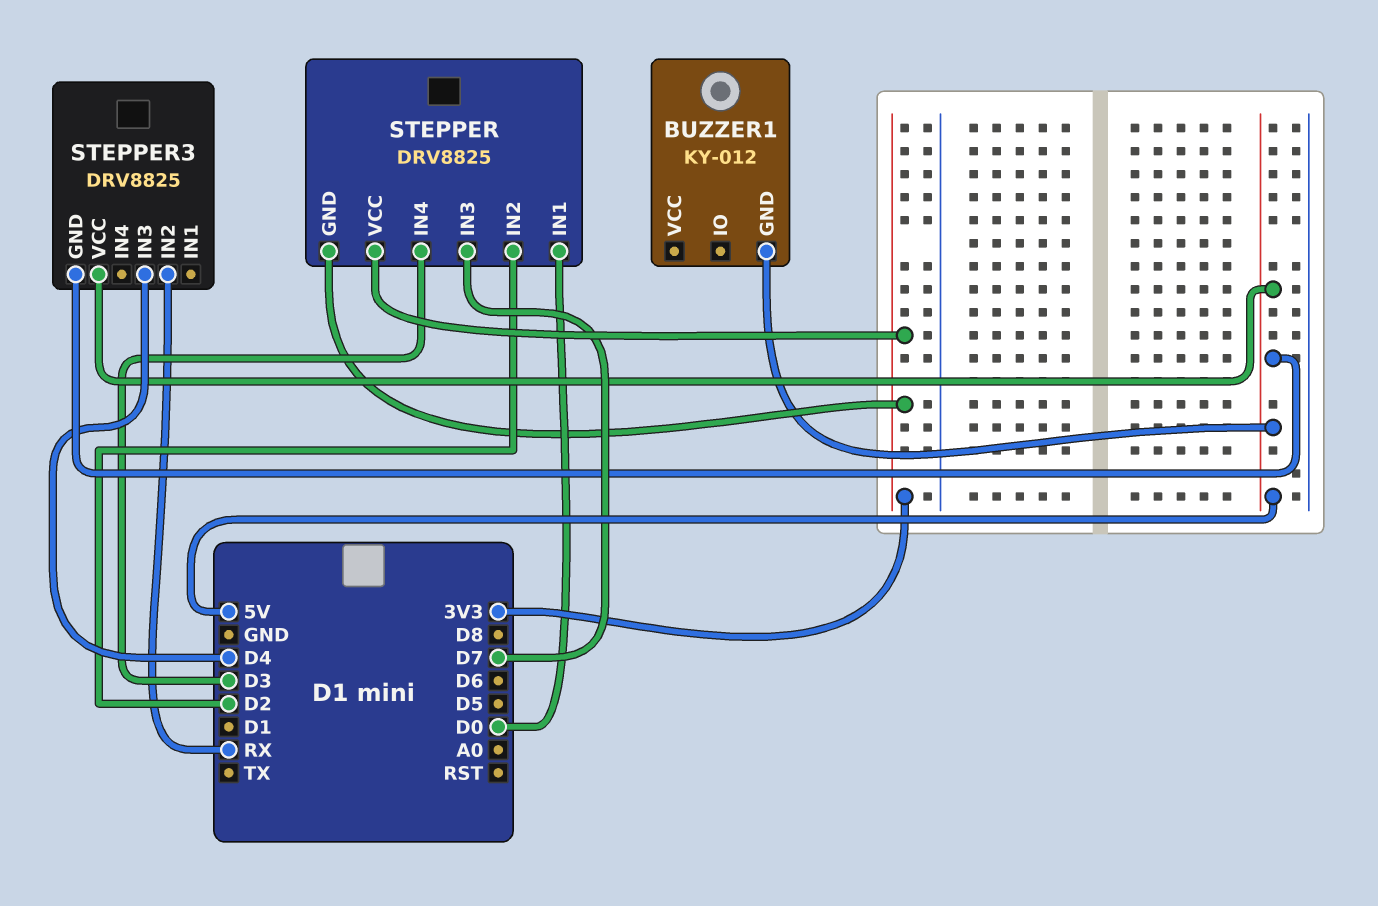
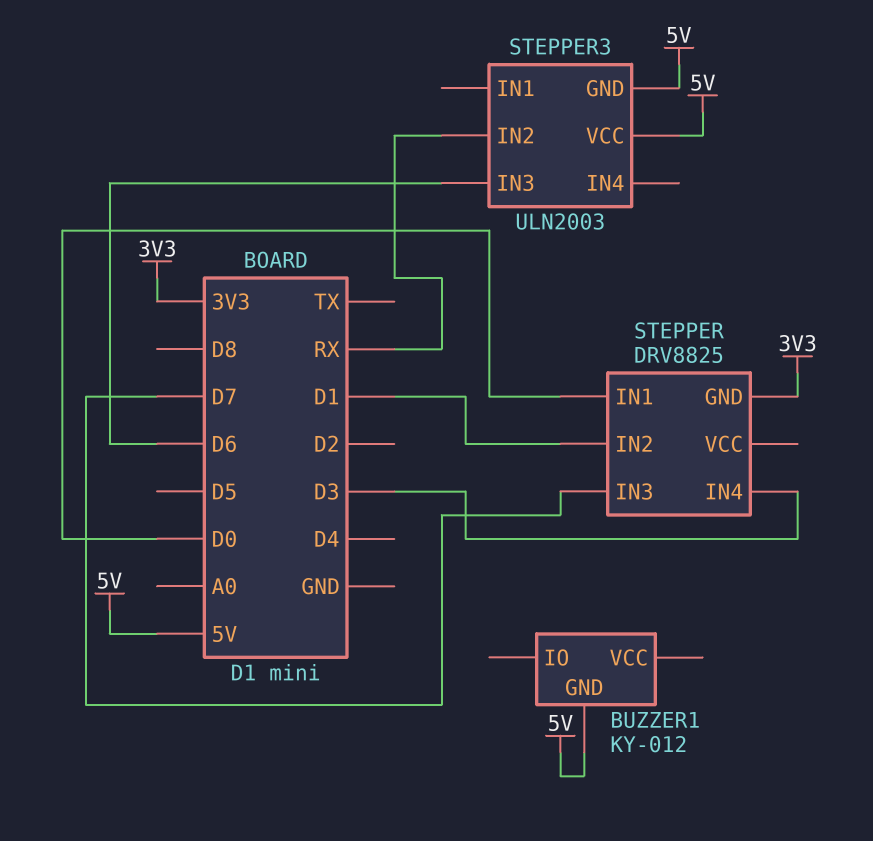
STEPPER pin IN2: D2 -> D1
STEPPER pin VCC: 3V3 -> none
STEPPER3: DRV8825 -> ULN2003
STEPPER3 pin IN3: D4 -> D6

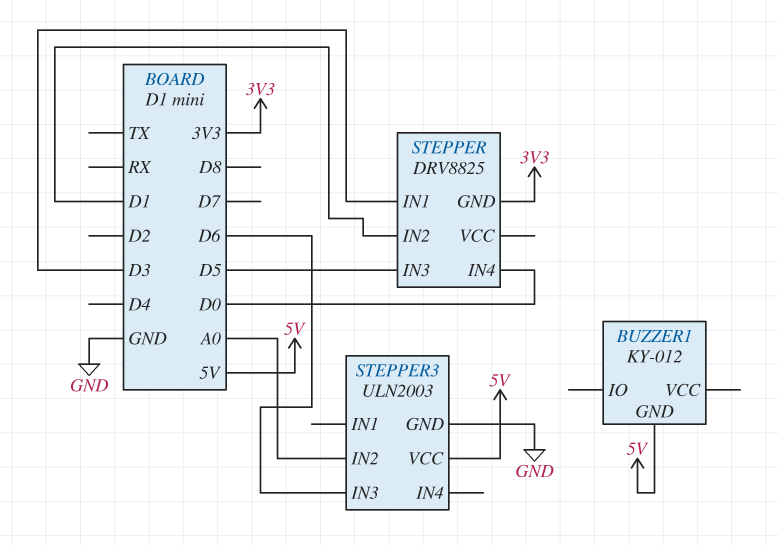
STEPPER pin IN1: D0 -> D3
STEPPER pin IN3: D7 -> D5
STEPPER pin IN4: D3 -> D0
STEPPER3 pin GND: 5V -> GND
STEPPER3 pin IN2: RX -> A0

